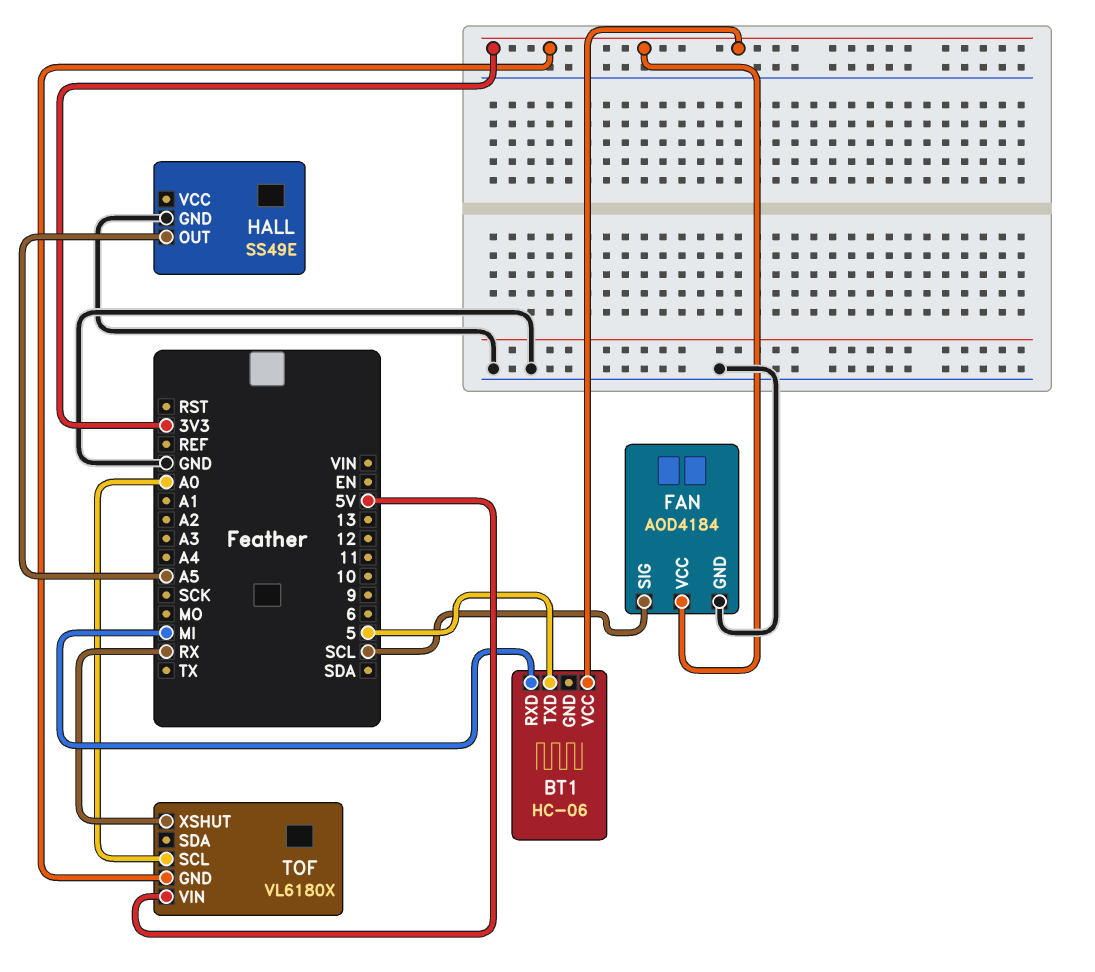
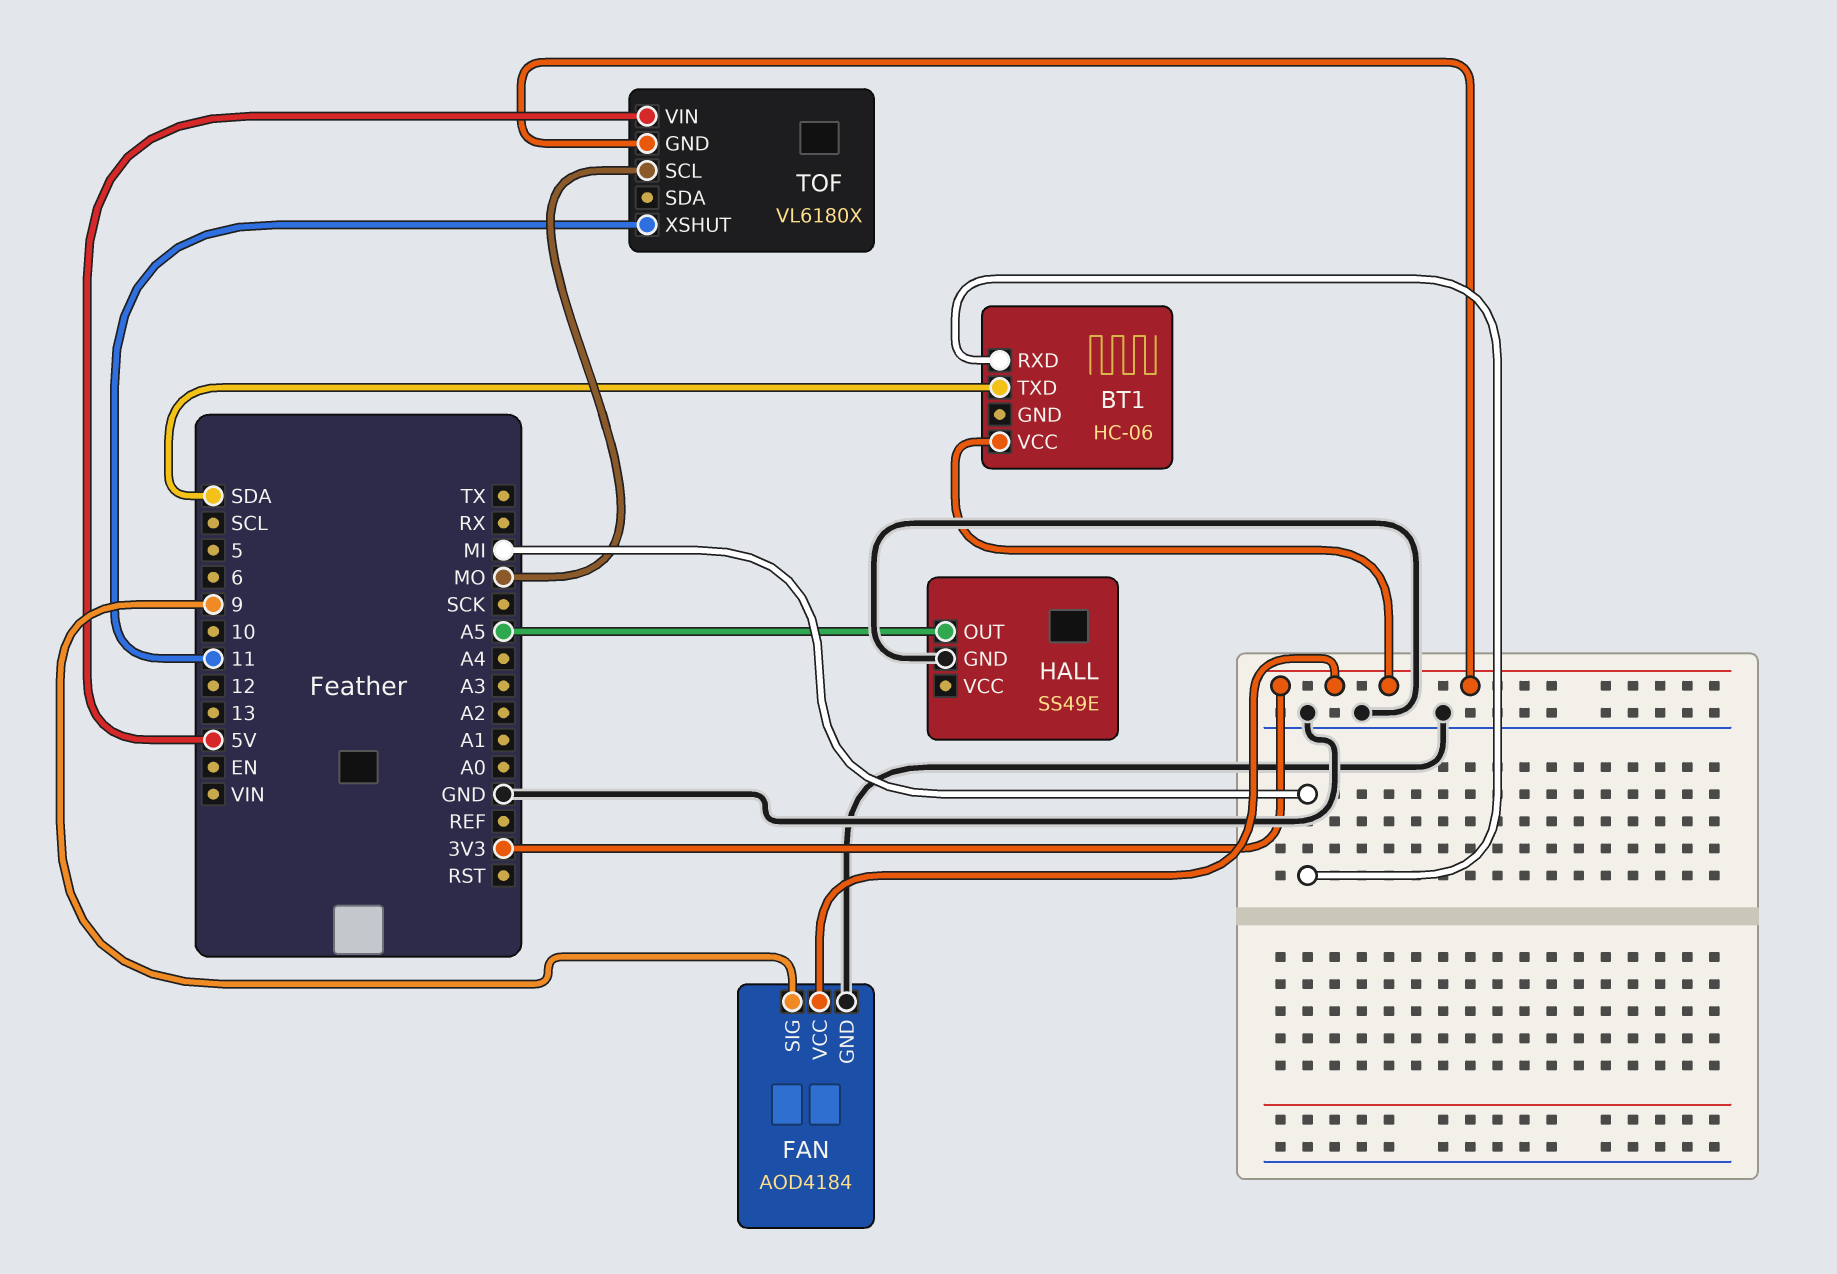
BT1 pin TXD: 5 -> SDA
FAN pin SIG: SCL -> 9
TOF pin SCL: A0 -> MO
TOF pin XSHUT: RX -> 11

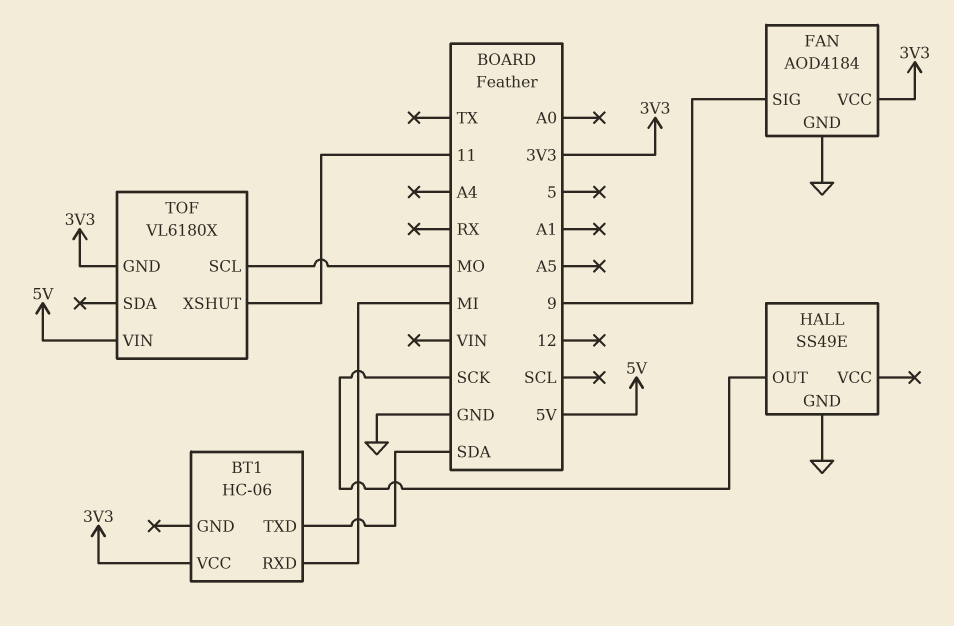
HALL pin OUT: A5 -> SCK

